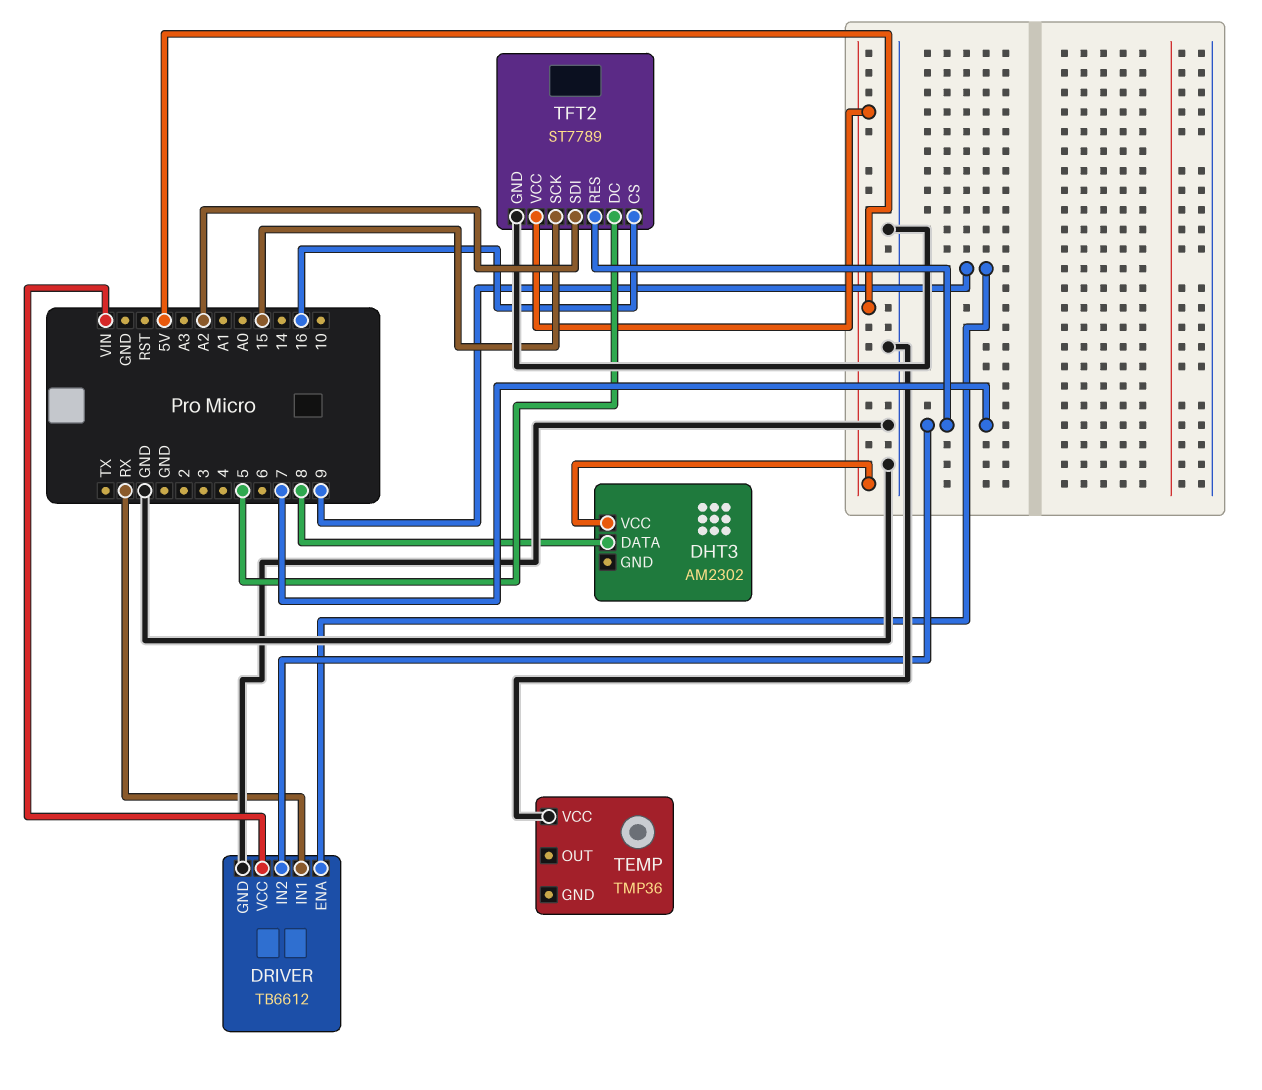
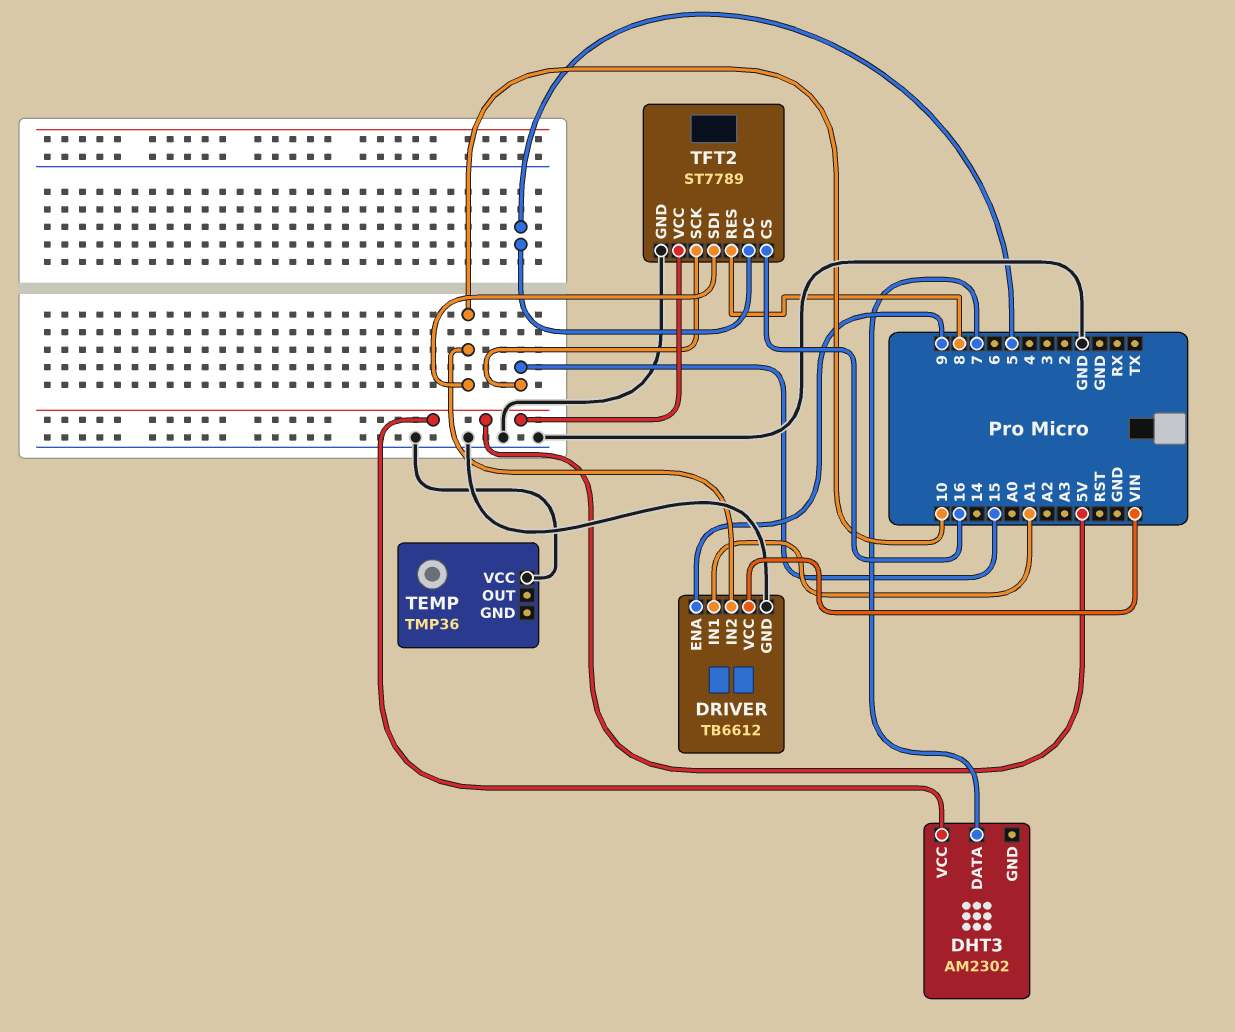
DHT3 pin DATA: 8 -> 7
DRIVER pin IN1: RX -> A1
DRIVER pin IN2: 7 -> 10
TFT2 pin RES: 7 -> 8
TFT2 pin SDI: A2 -> 10

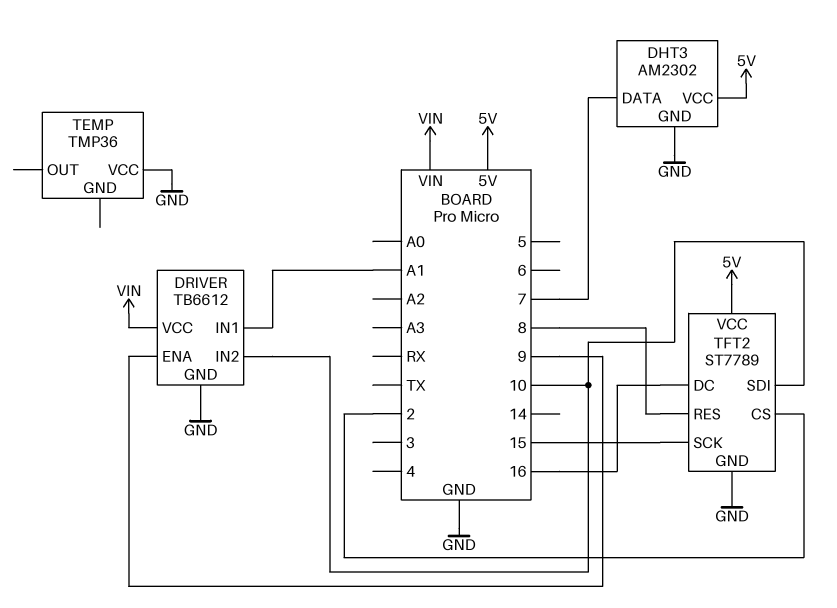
DHT3 pin GND: none -> GND
TFT2 pin CS: 16 -> 2
TFT2 pin DC: 5 -> 16

